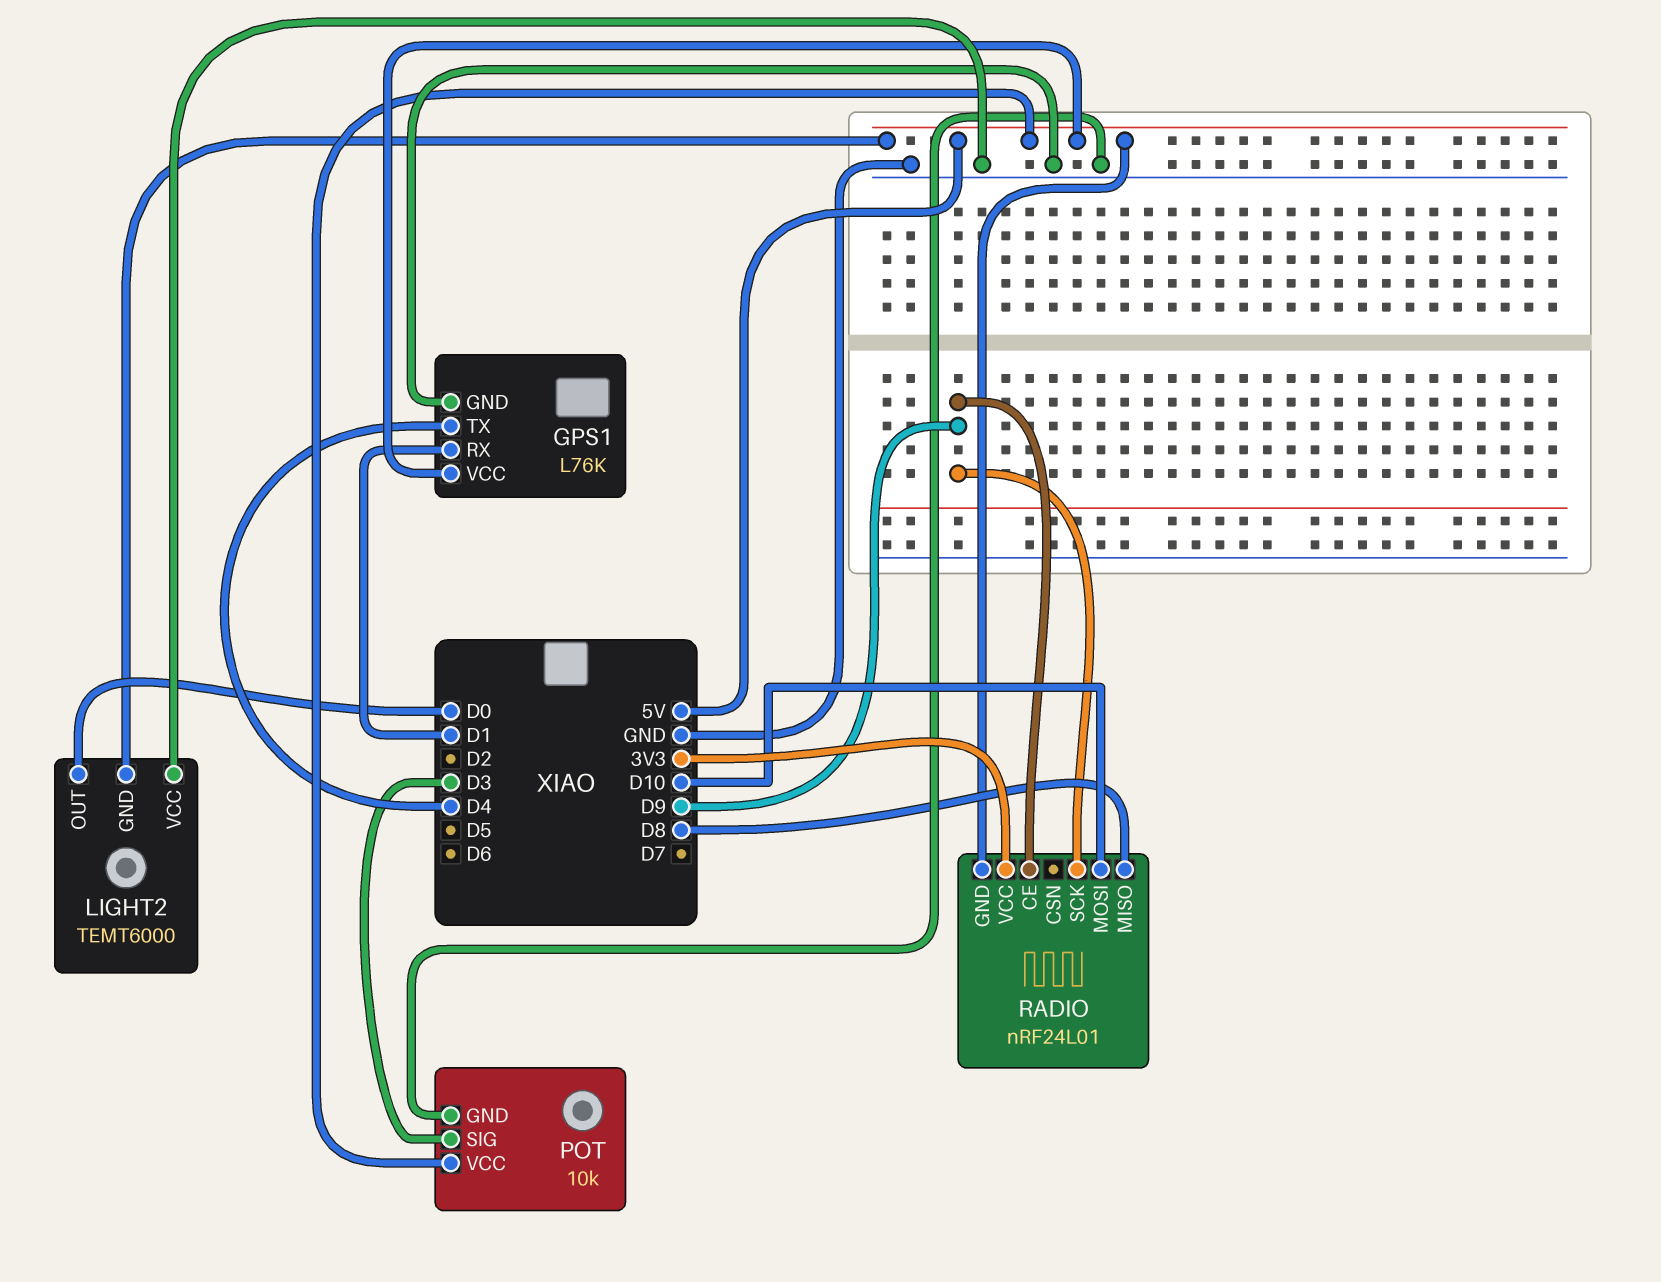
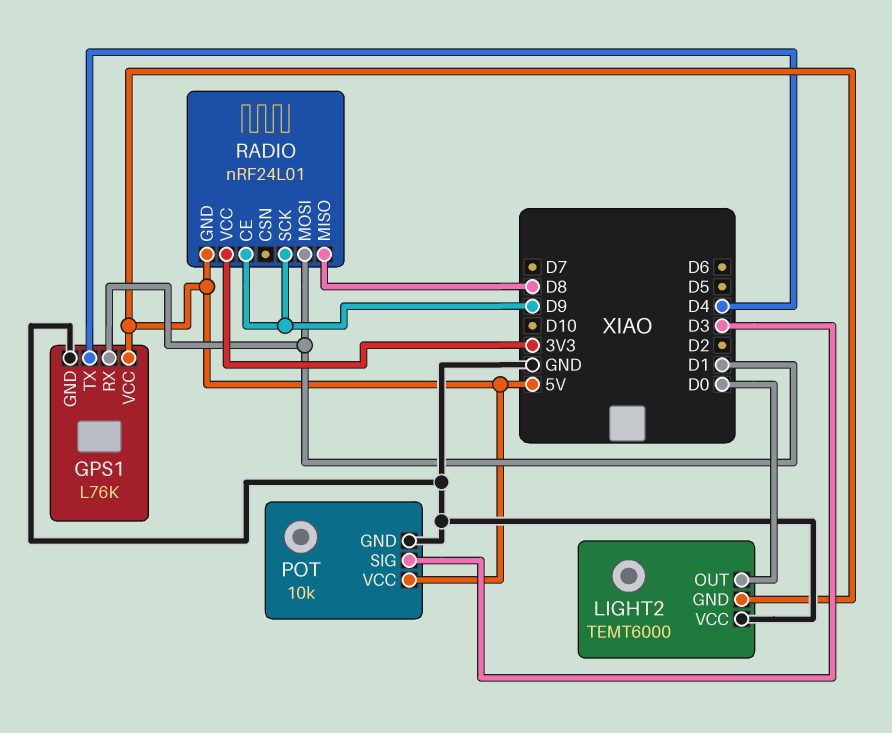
RADIO pin MOSI: D10 -> D1

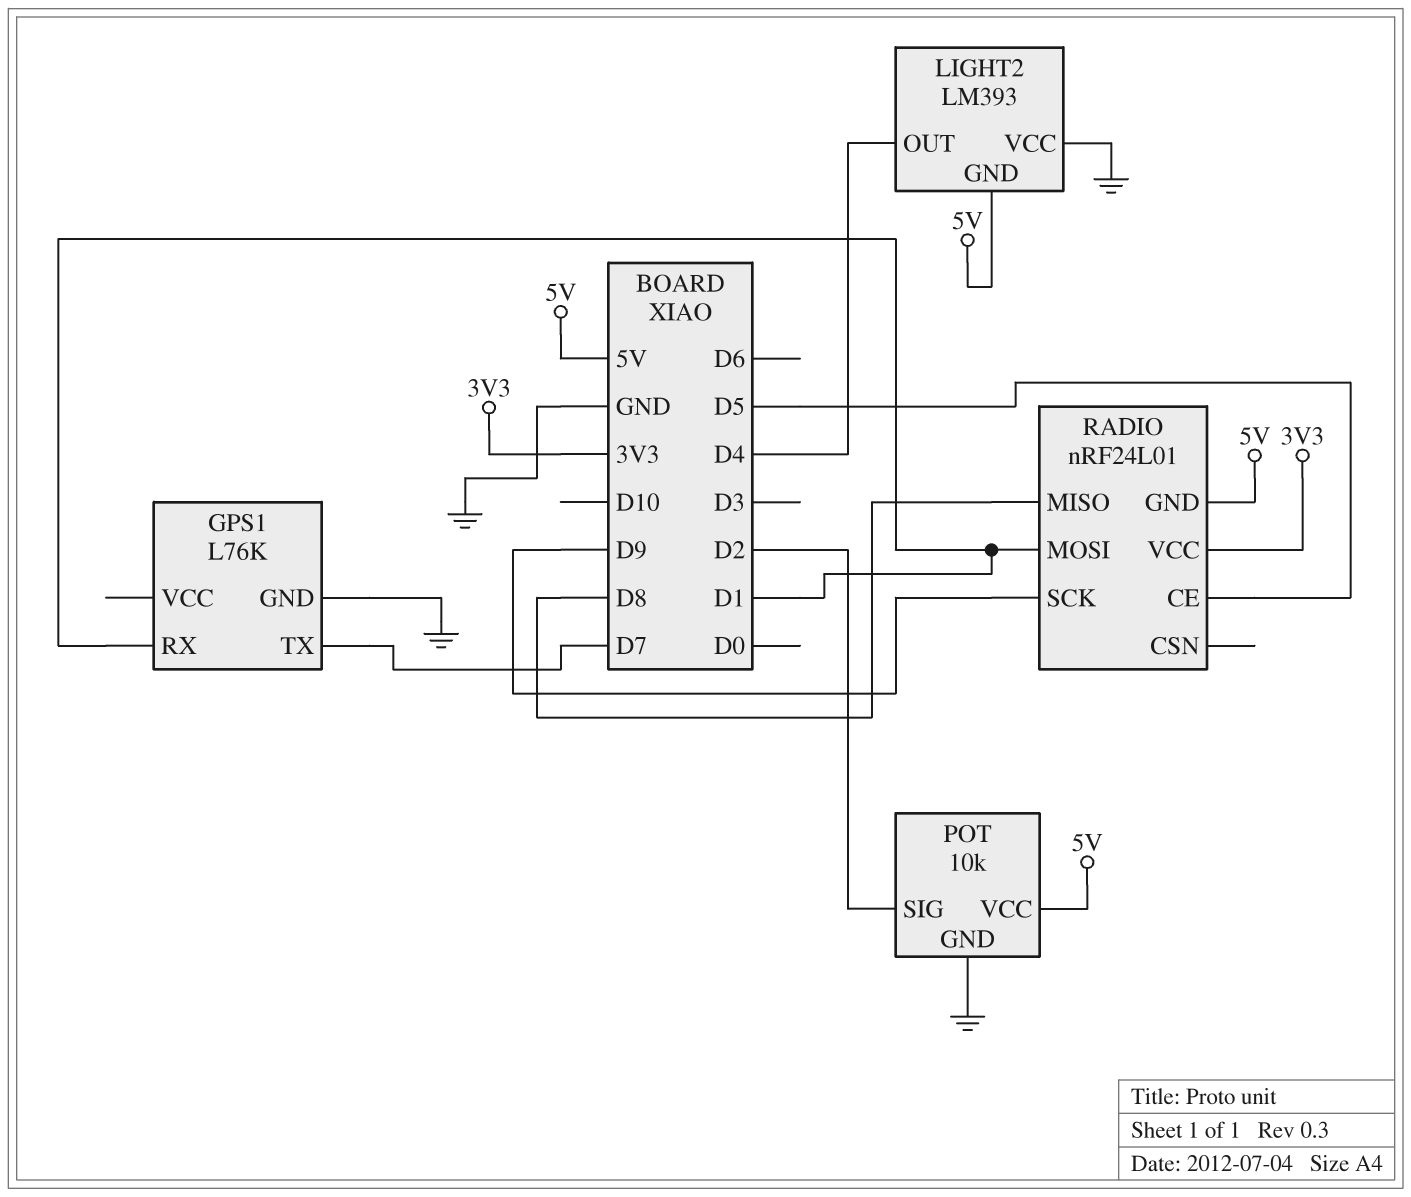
GPS1 pin TX: D4 -> D7
GPS1 pin VCC: 5V -> none
LIGHT2: TEMT6000 -> LM393
LIGHT2 pin OUT: D0 -> D4
POT pin SIG: D3 -> D2
RADIO pin CE: D9 -> D5

